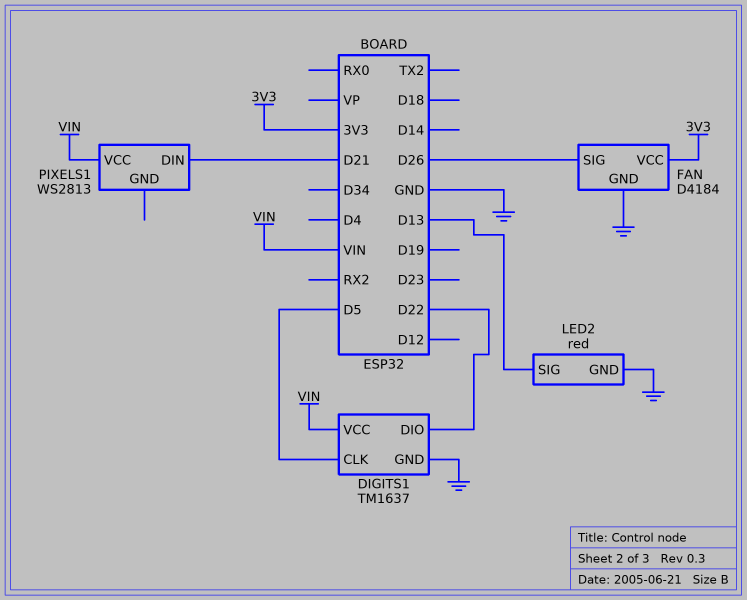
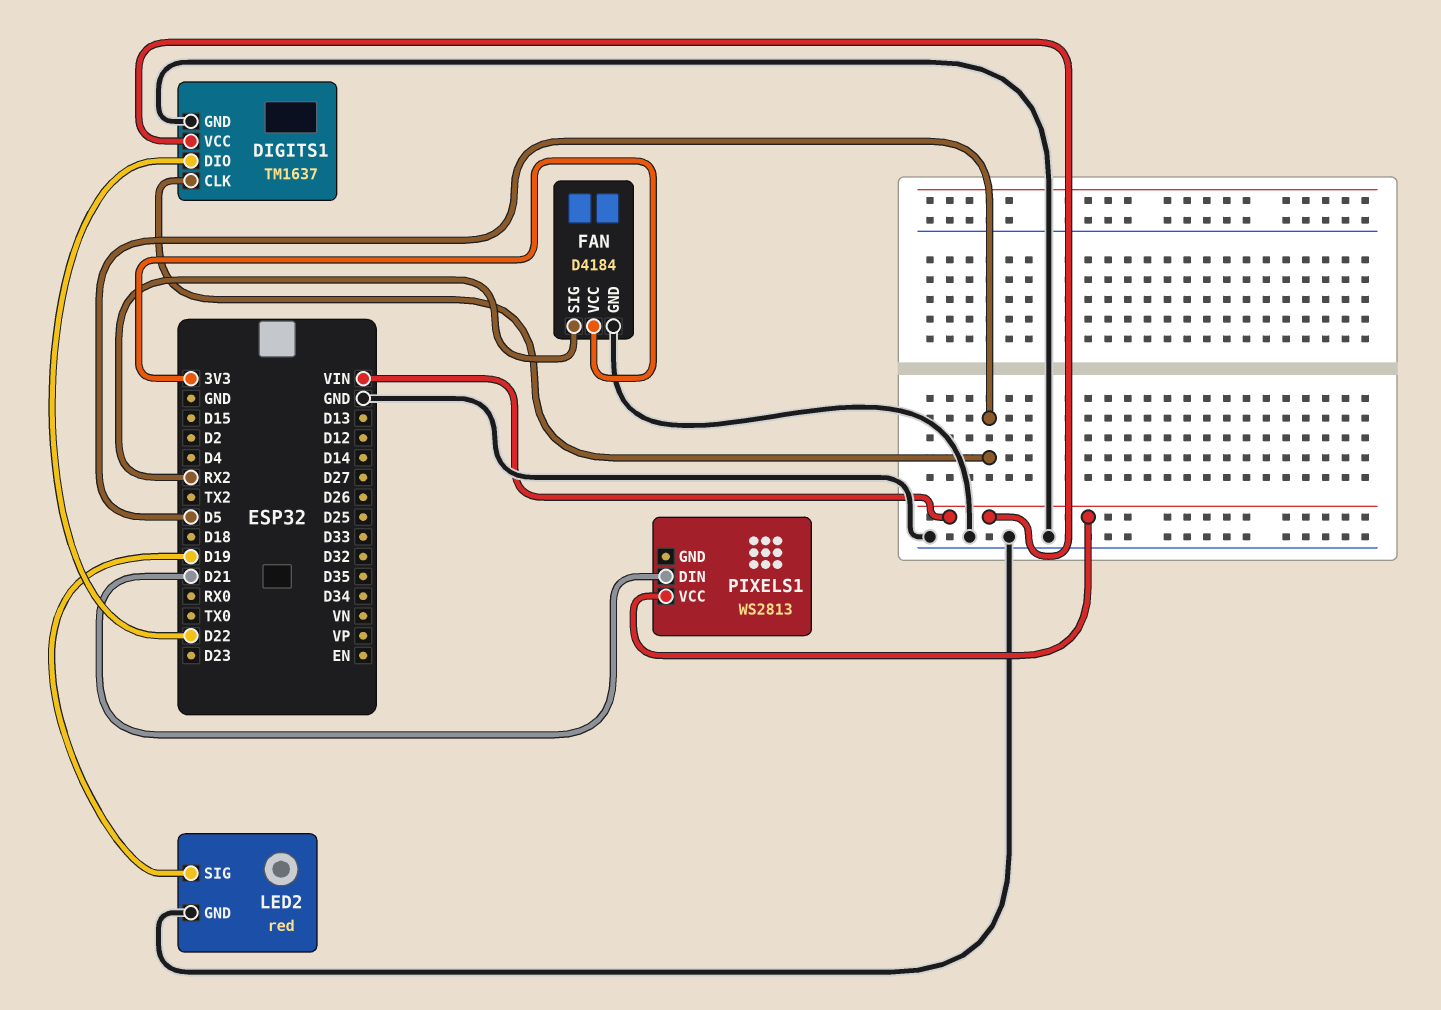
FAN pin SIG: D26 -> RX2
LED2 pin SIG: D13 -> D19

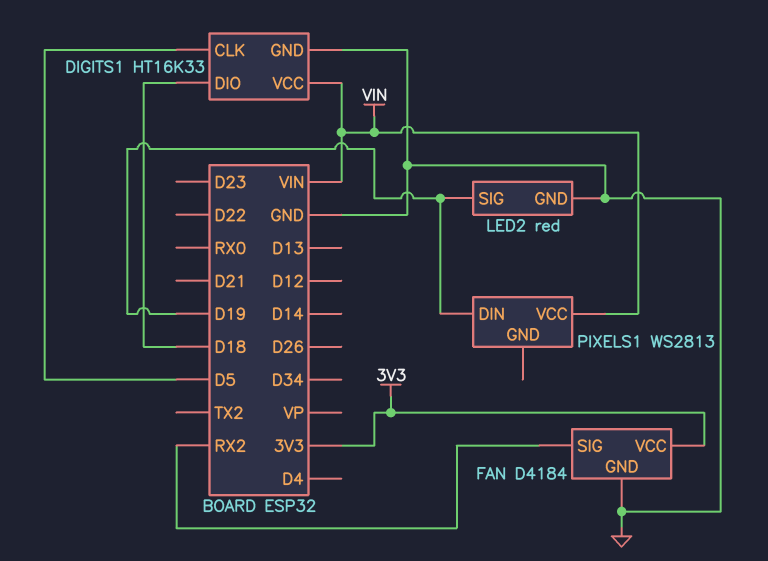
DIGITS1: TM1637 -> HT16K33
DIGITS1 pin DIO: D22 -> D18
PIXELS1 pin DIN: D21 -> D19

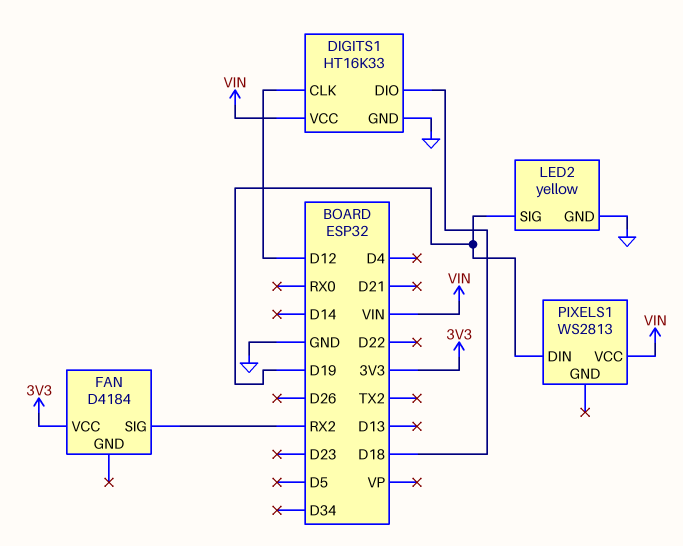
DIGITS1 pin CLK: D5 -> D12
FAN pin GND: GND -> none
LED2: red -> yellow

